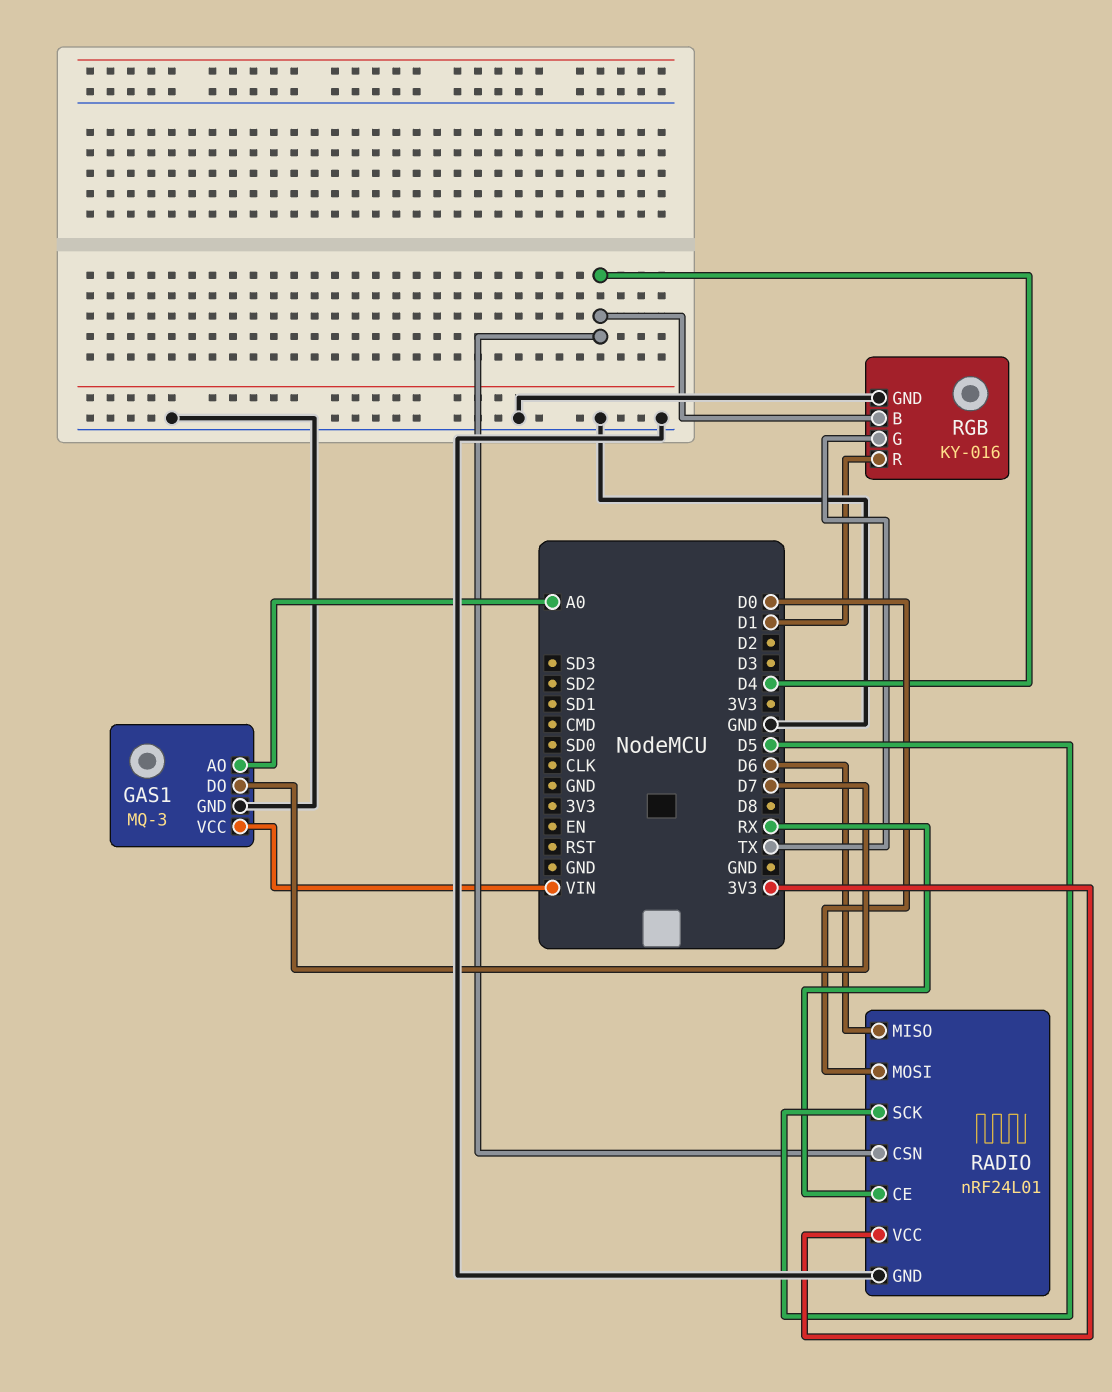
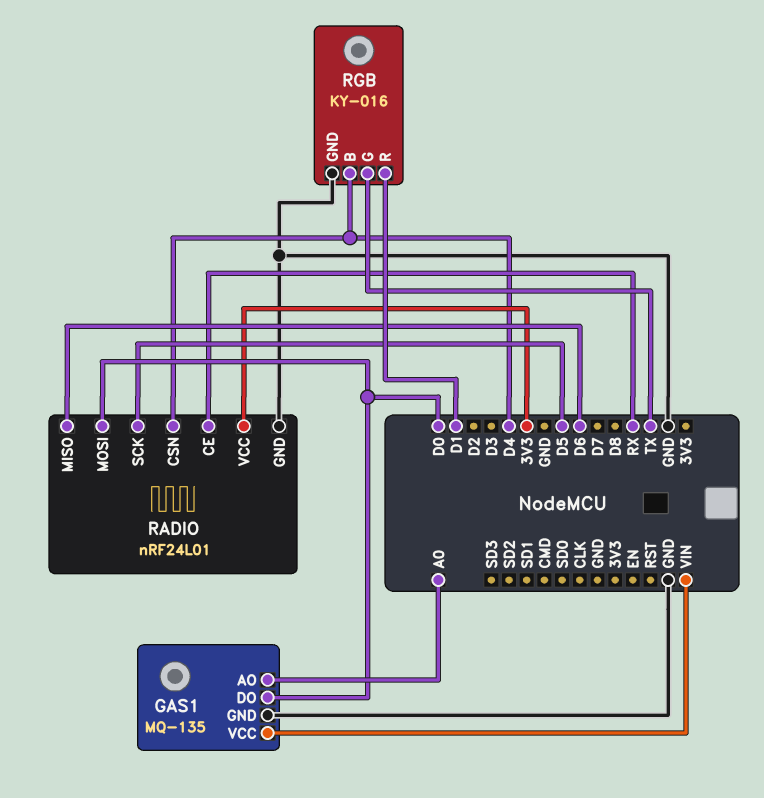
GAS1: MQ-3 -> MQ-135
GAS1 pin DO: D7 -> D0

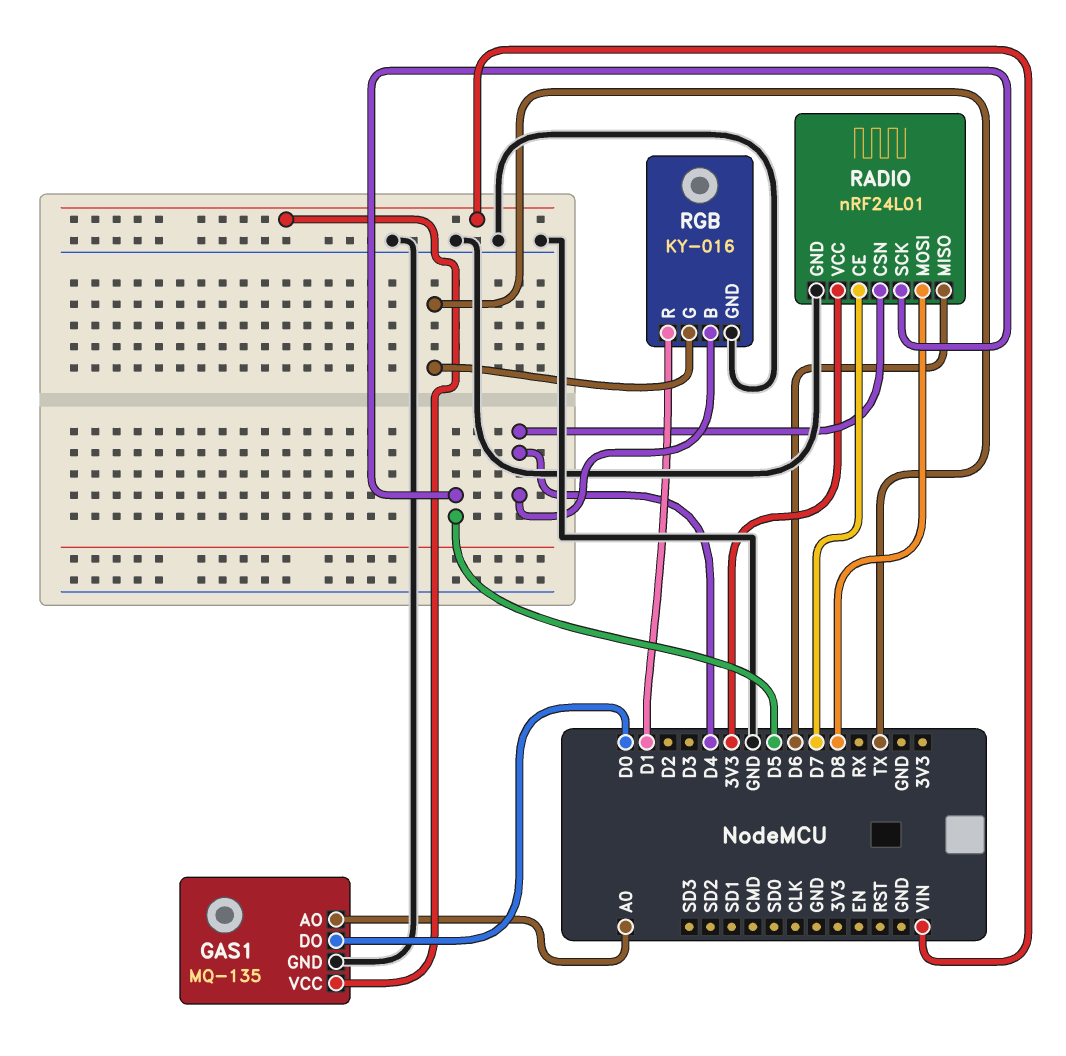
RADIO pin CE: RX -> D7
RADIO pin MOSI: D0 -> D8

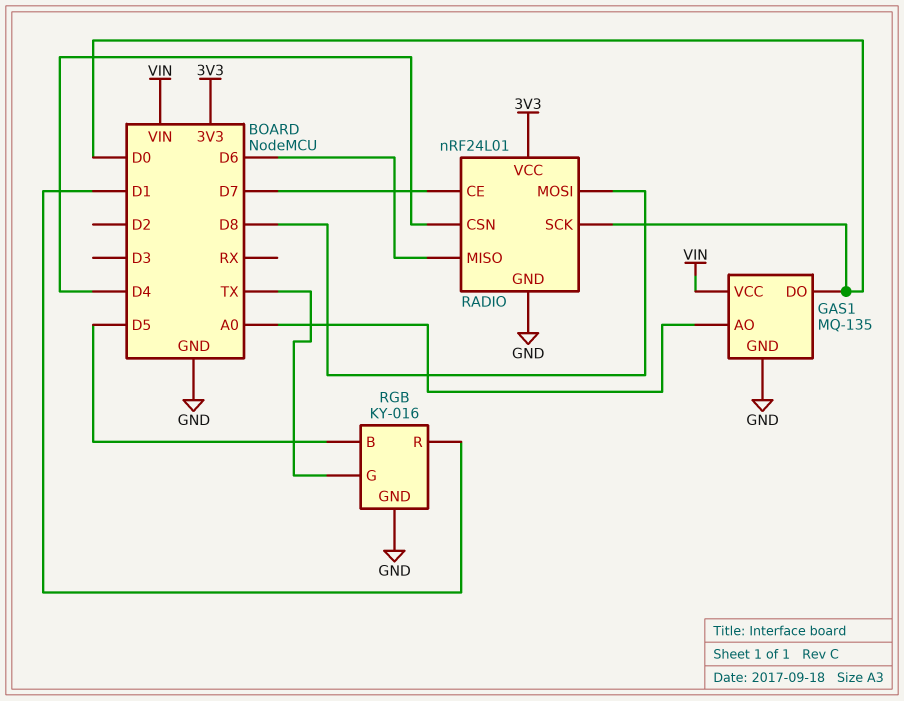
RADIO pin SCK: D5 -> D0
RGB pin B: D4 -> D5

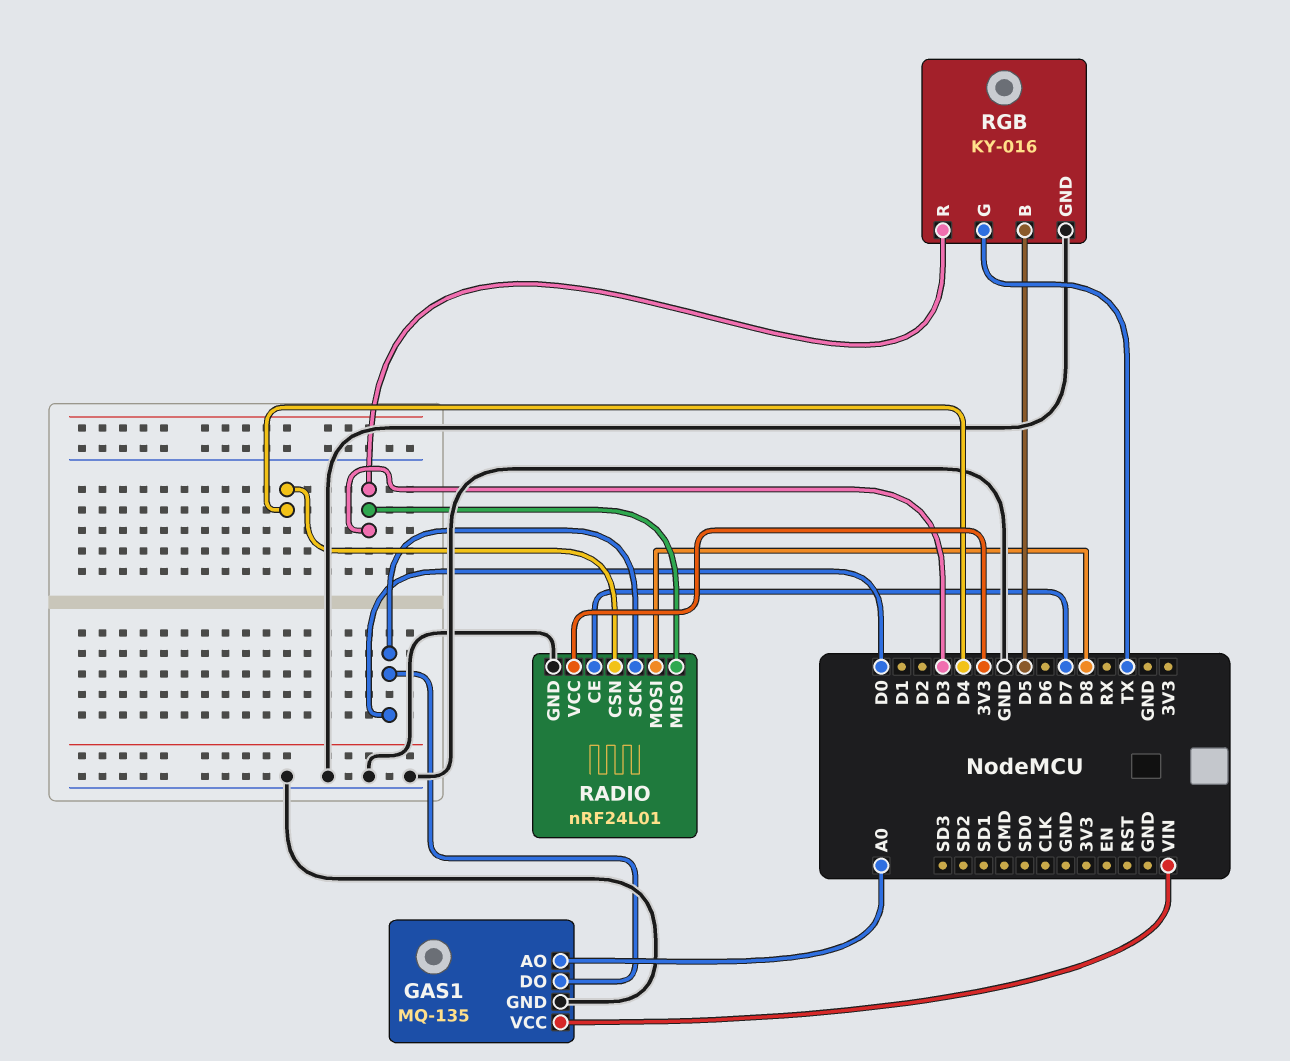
RADIO pin MISO: D6 -> D3
RGB pin R: D1 -> D3

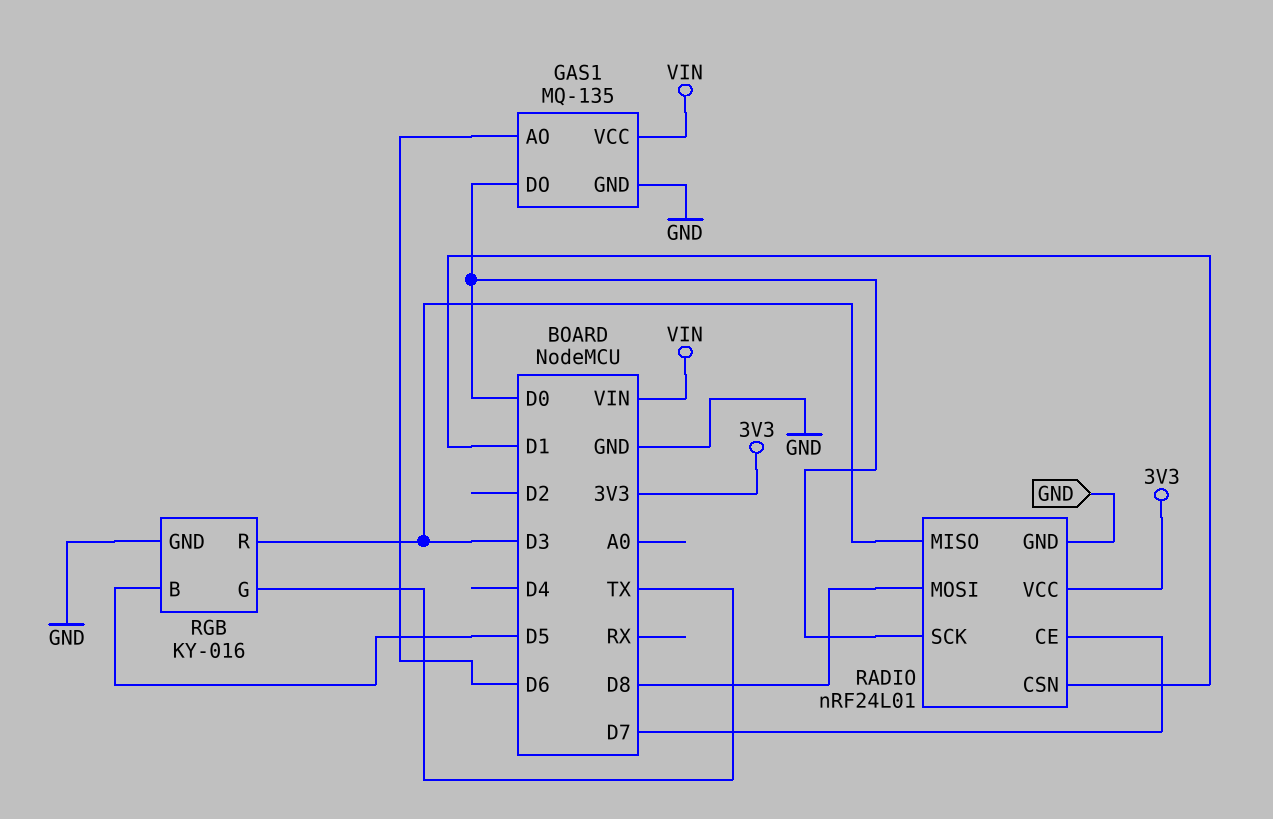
GAS1 pin AO: A0 -> D6
RADIO pin CSN: D4 -> D1

